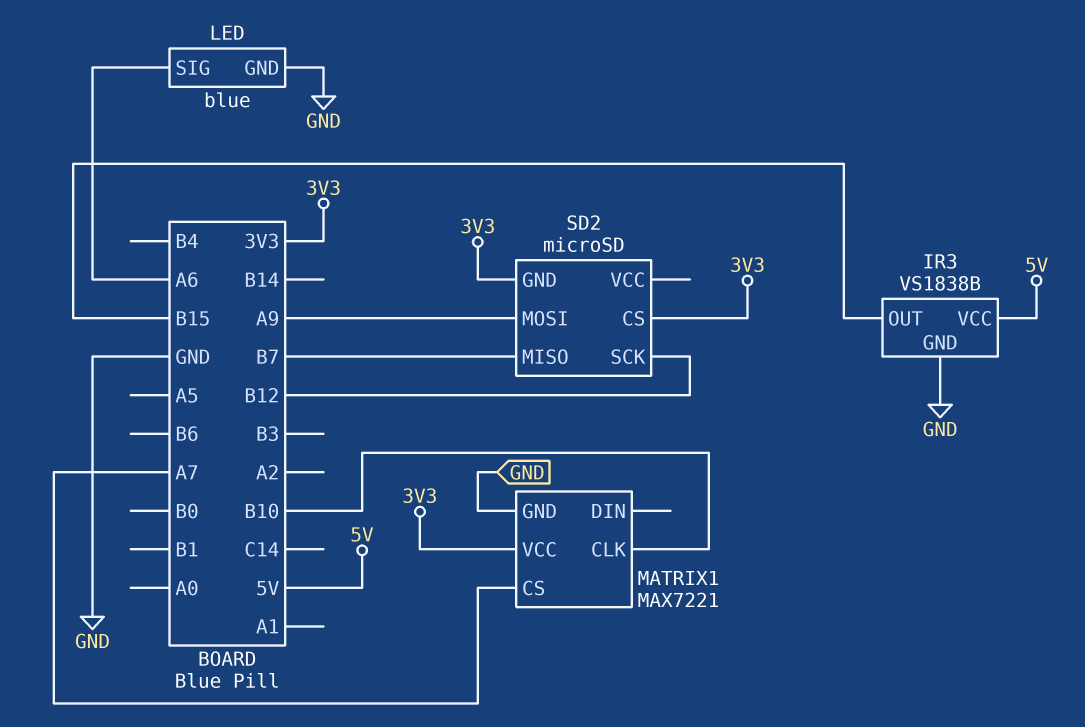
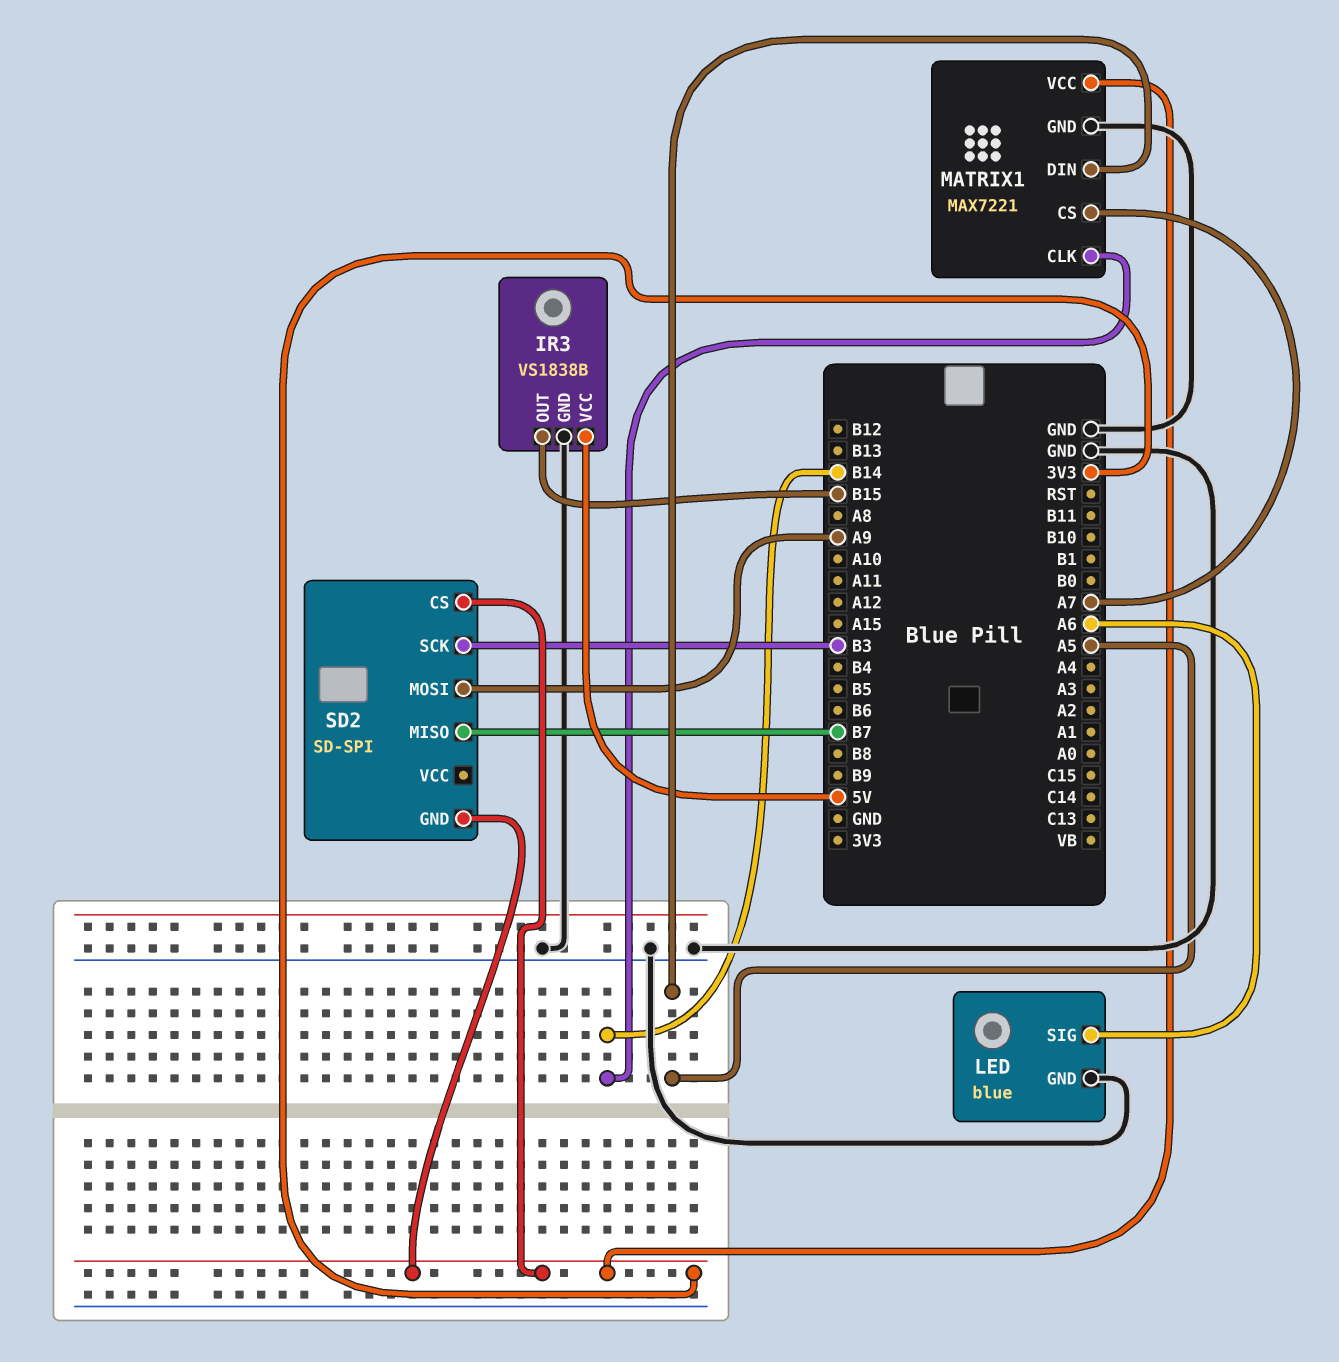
MATRIX1 pin CLK: B10 -> B14
MATRIX1 pin DIN: none -> A5
SD2: microSD -> SD-SPI
SD2 pin SCK: B12 -> B3

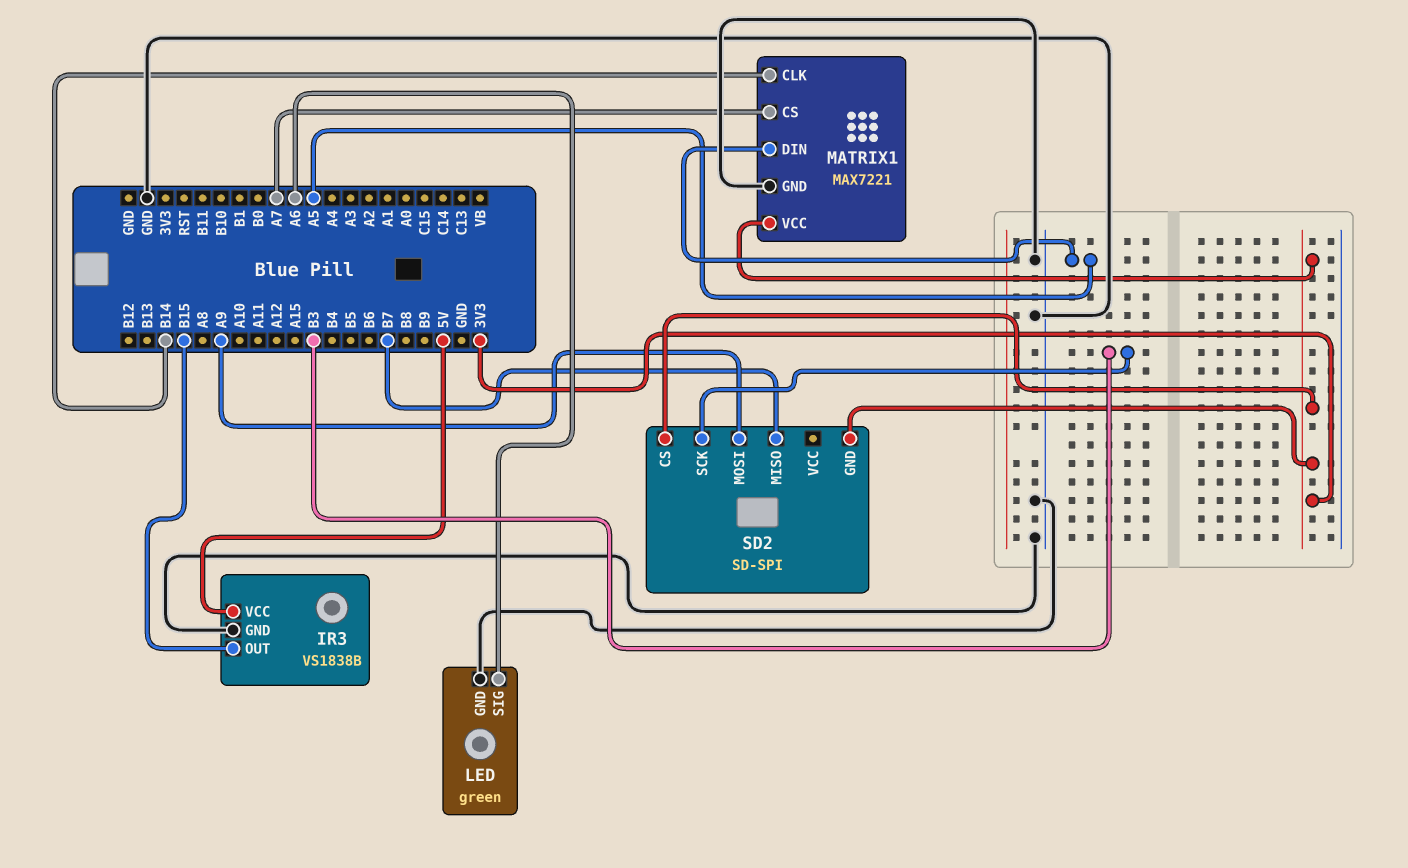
LED: blue -> green

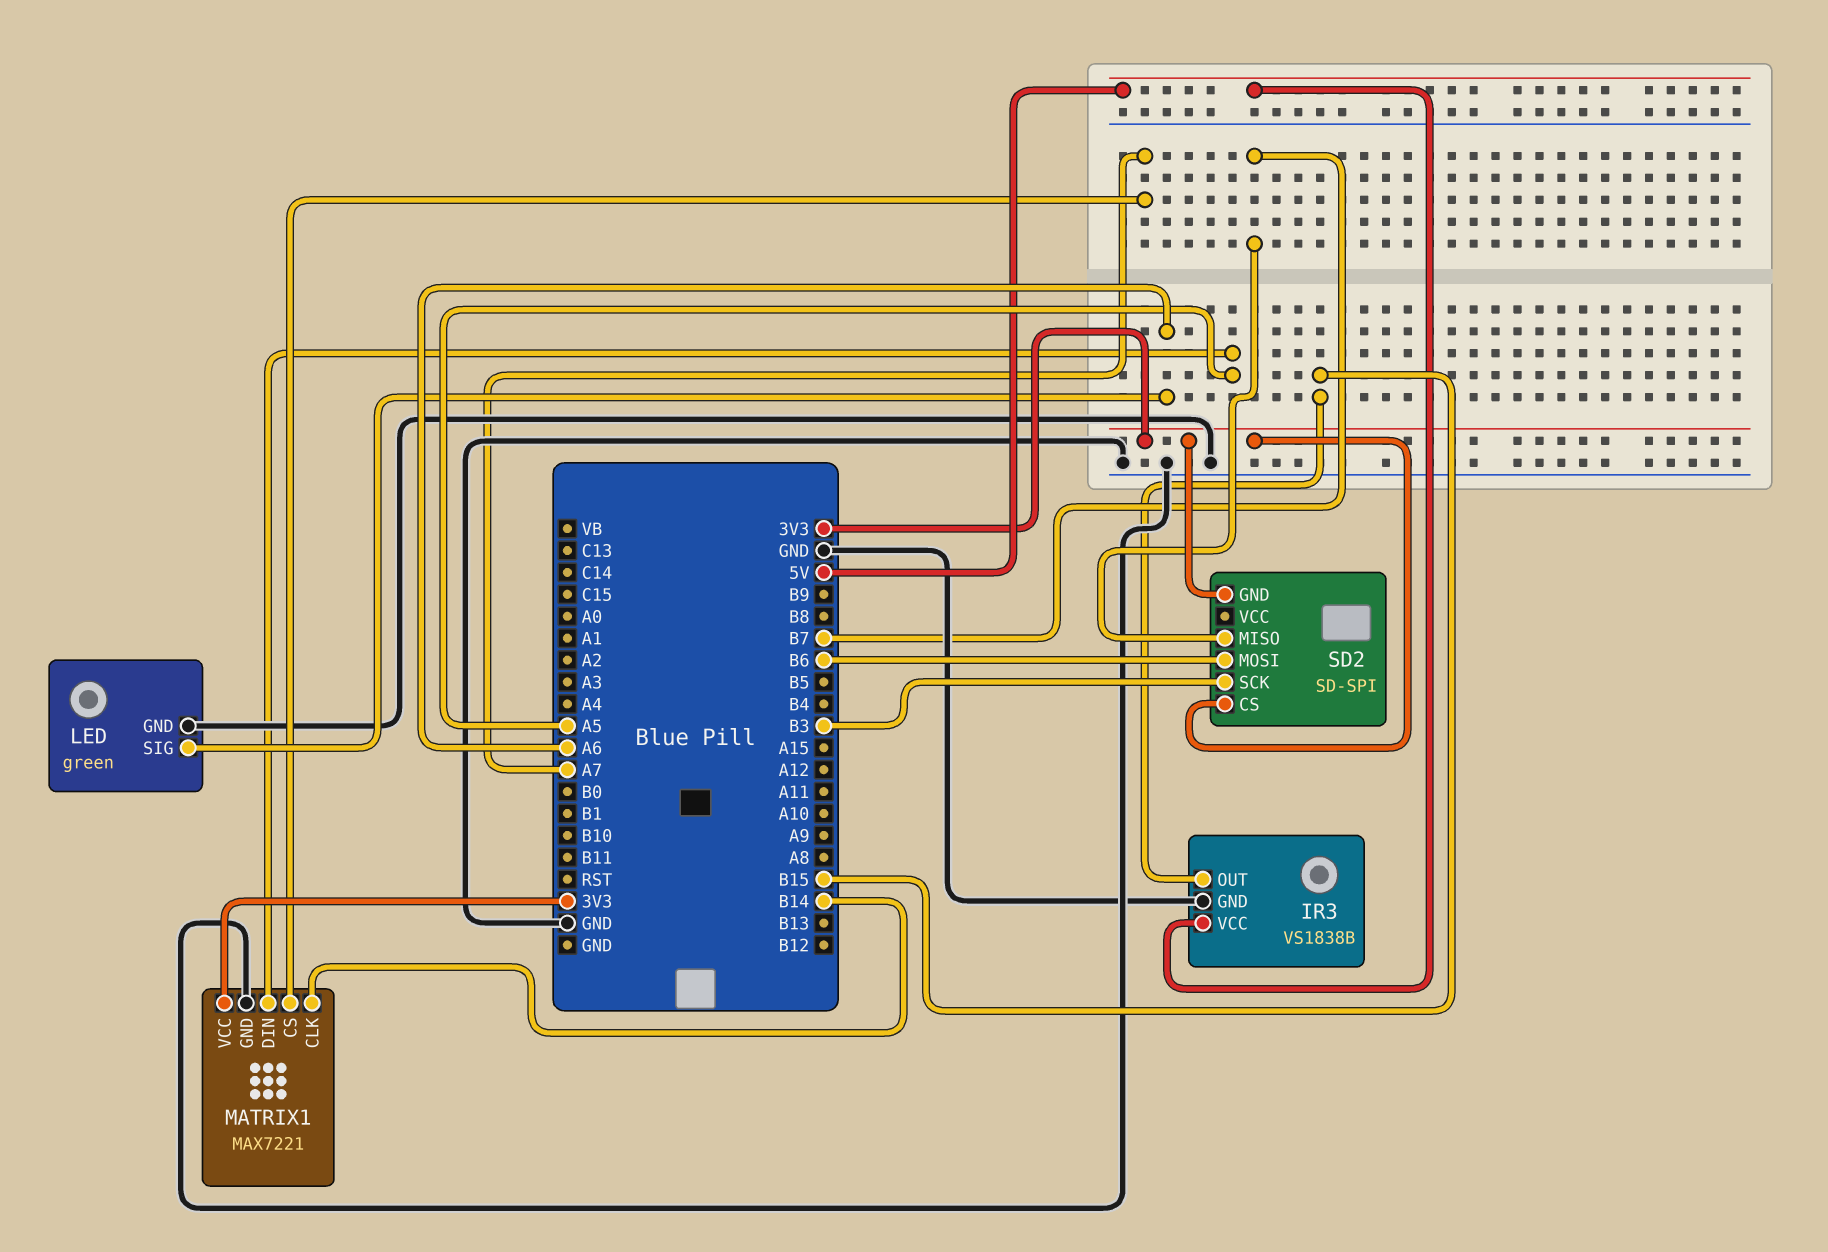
SD2 pin MOSI: A9 -> B6

